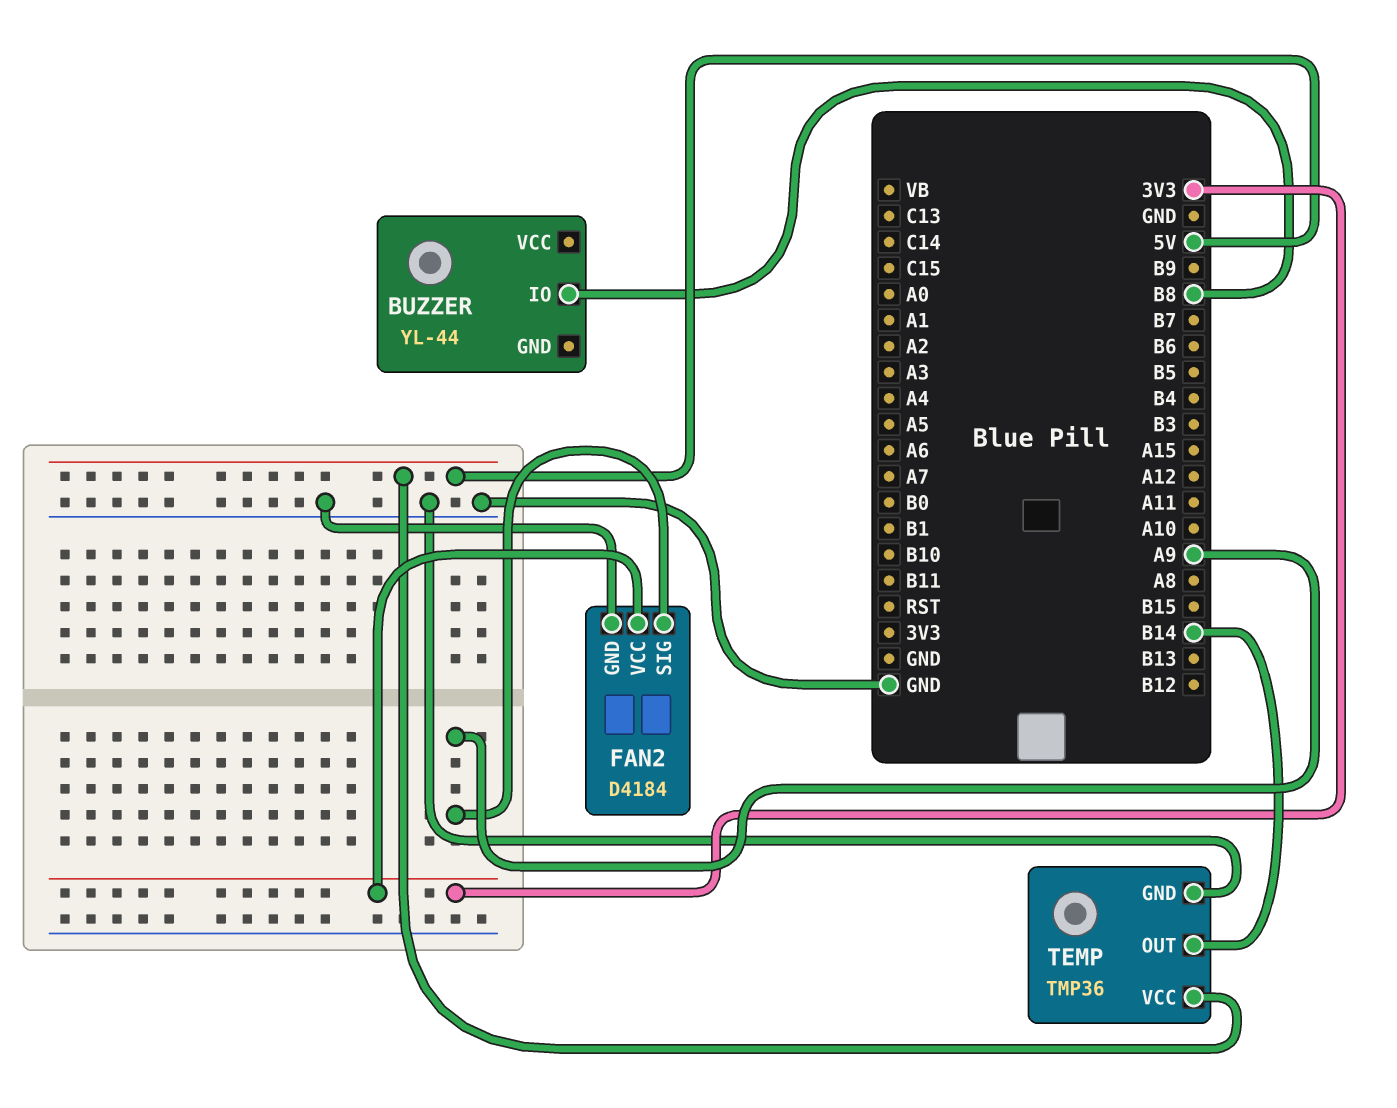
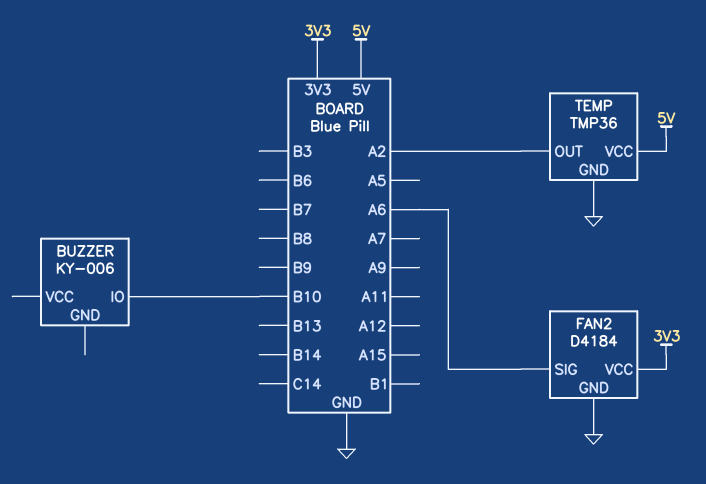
BUZZER: YL-44 -> KY-006
BUZZER pin IO: B8 -> B10
FAN2 pin SIG: A9 -> A6
TEMP pin OUT: B14 -> A2

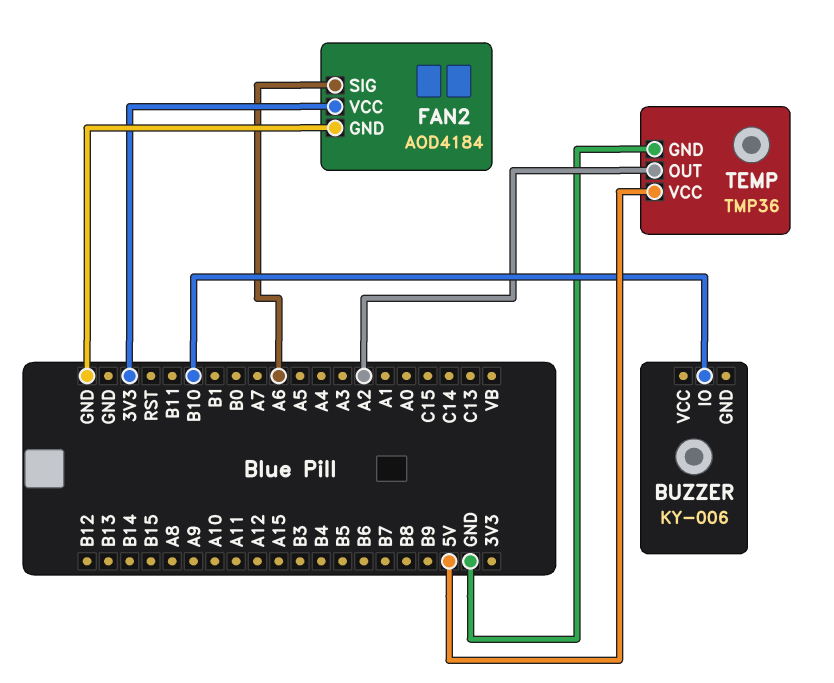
FAN2: D4184 -> AOD4184

